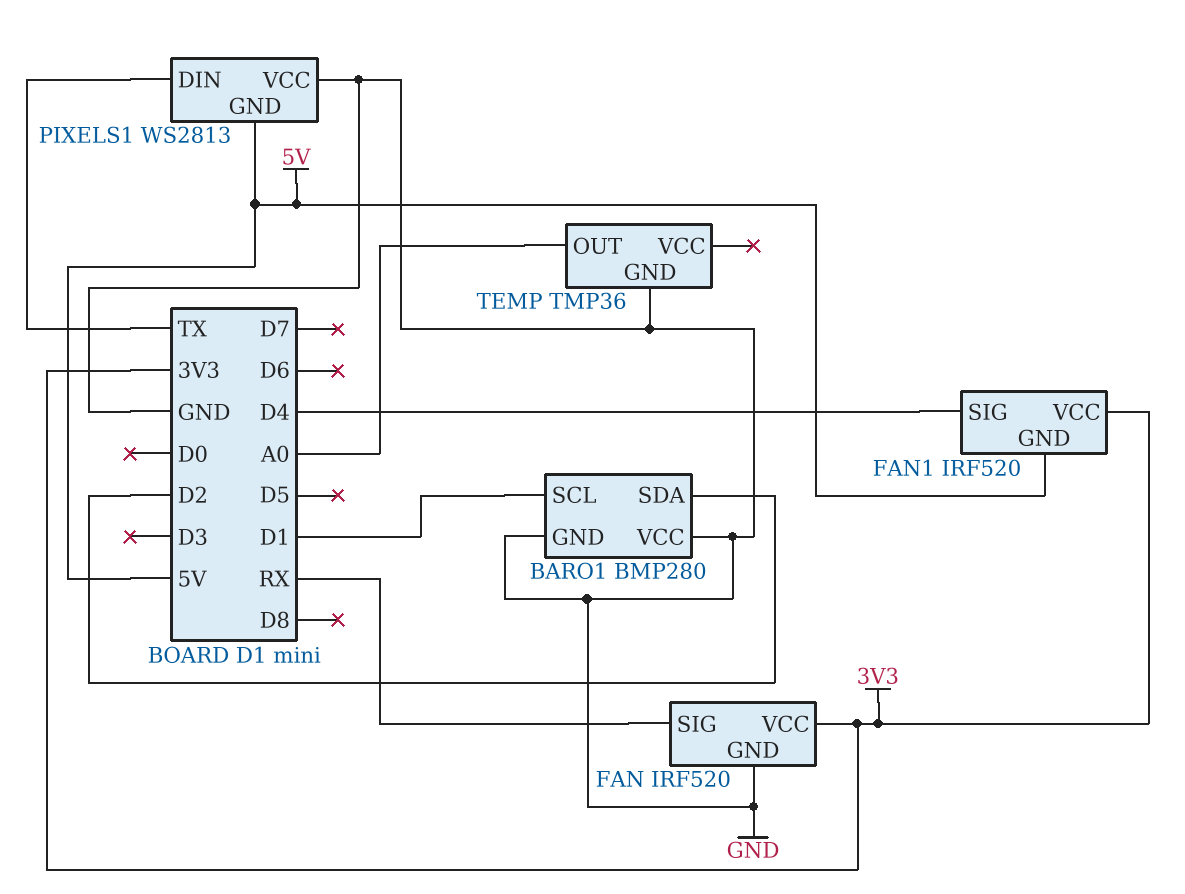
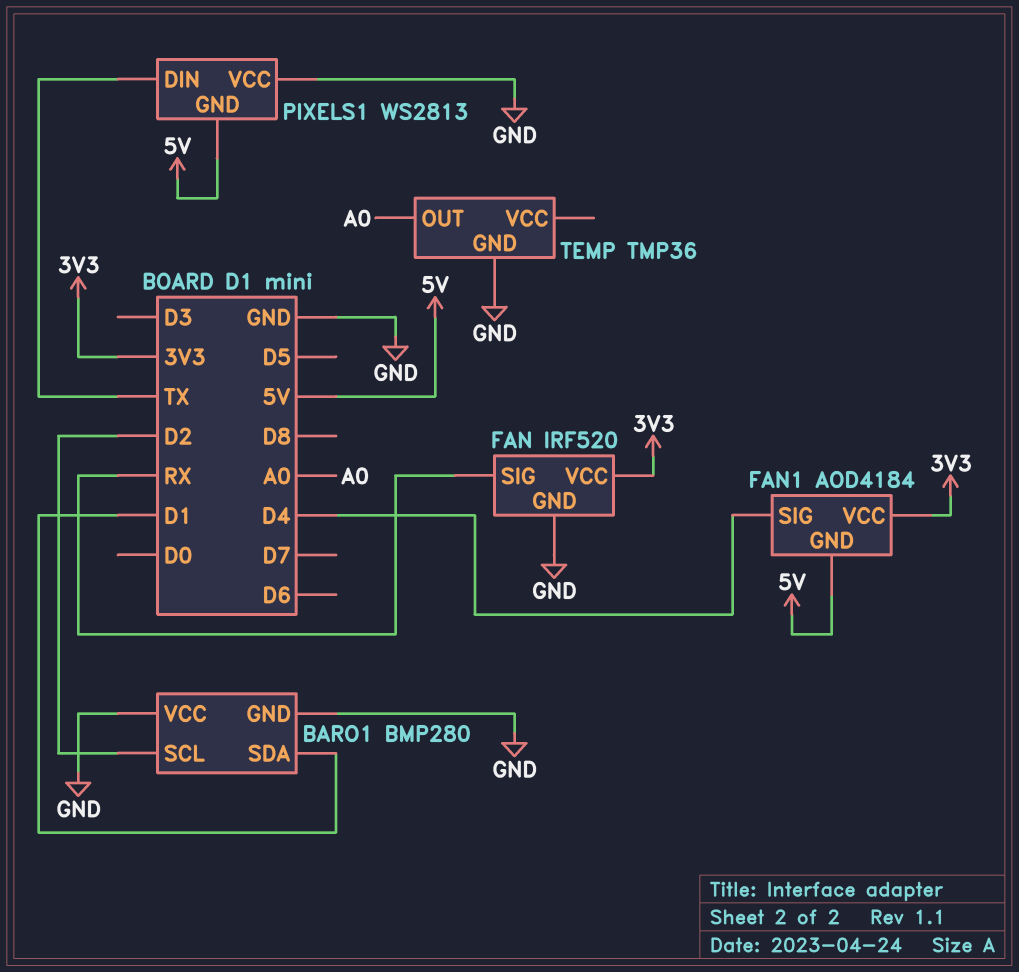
BARO1 pin SCL: D1 -> D2
BARO1 pin SDA: D2 -> D1
FAN1: IRF520 -> AOD4184

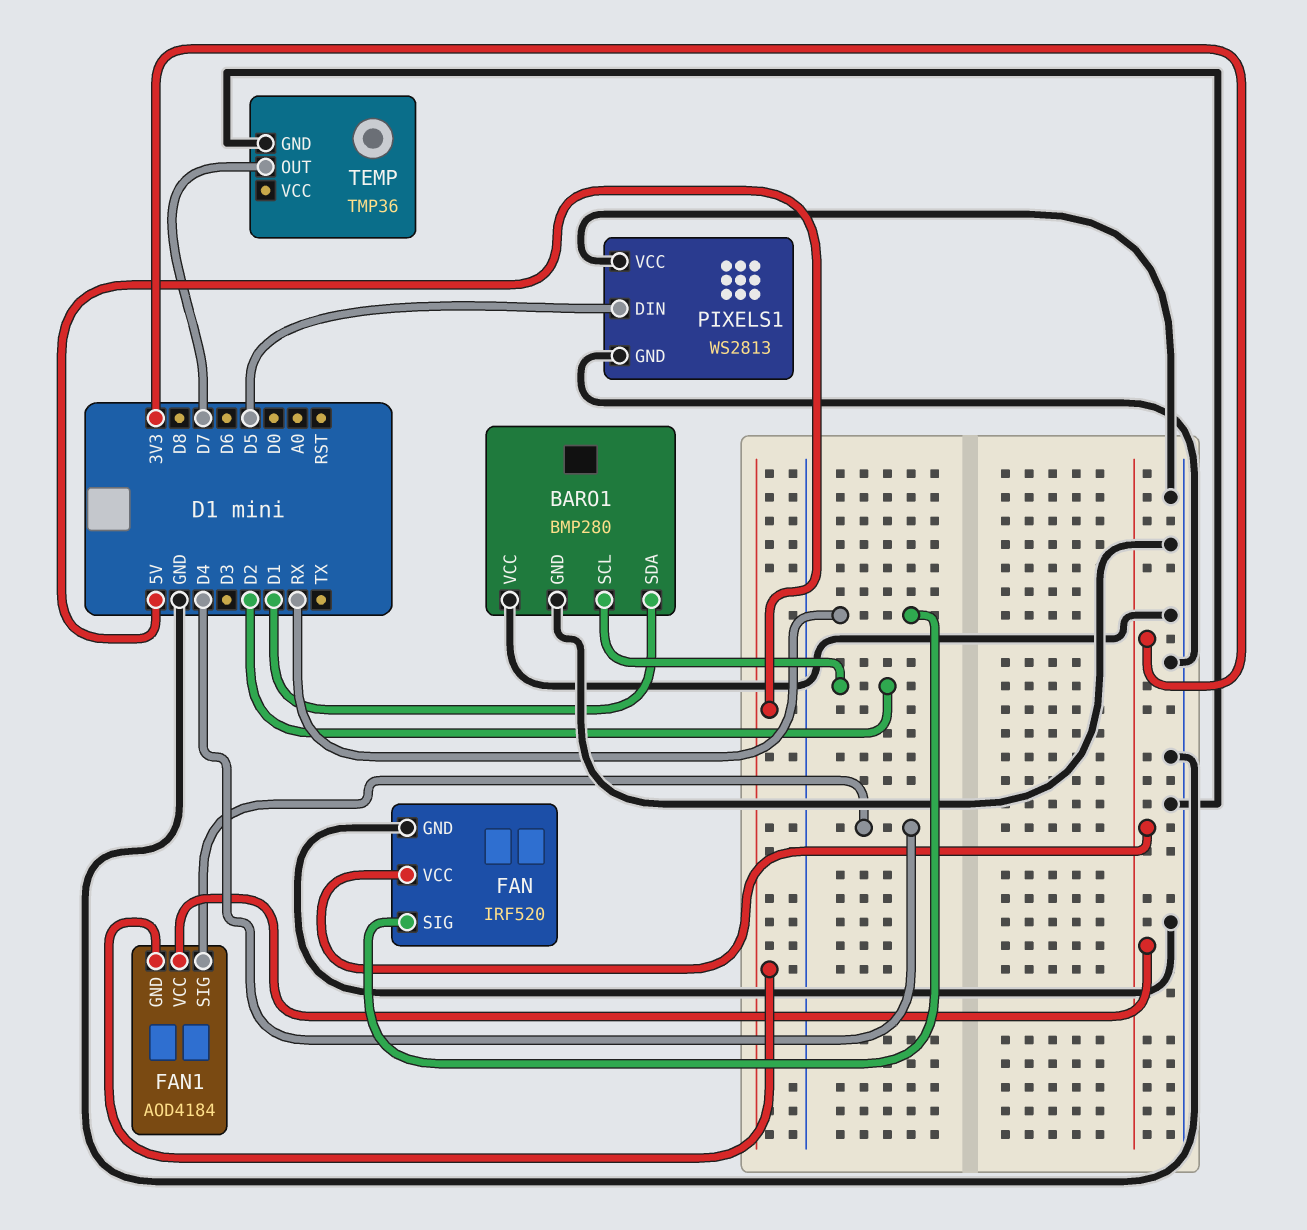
PIXELS1 pin DIN: TX -> D5
PIXELS1 pin GND: 5V -> GND
TEMP pin OUT: A0 -> D7

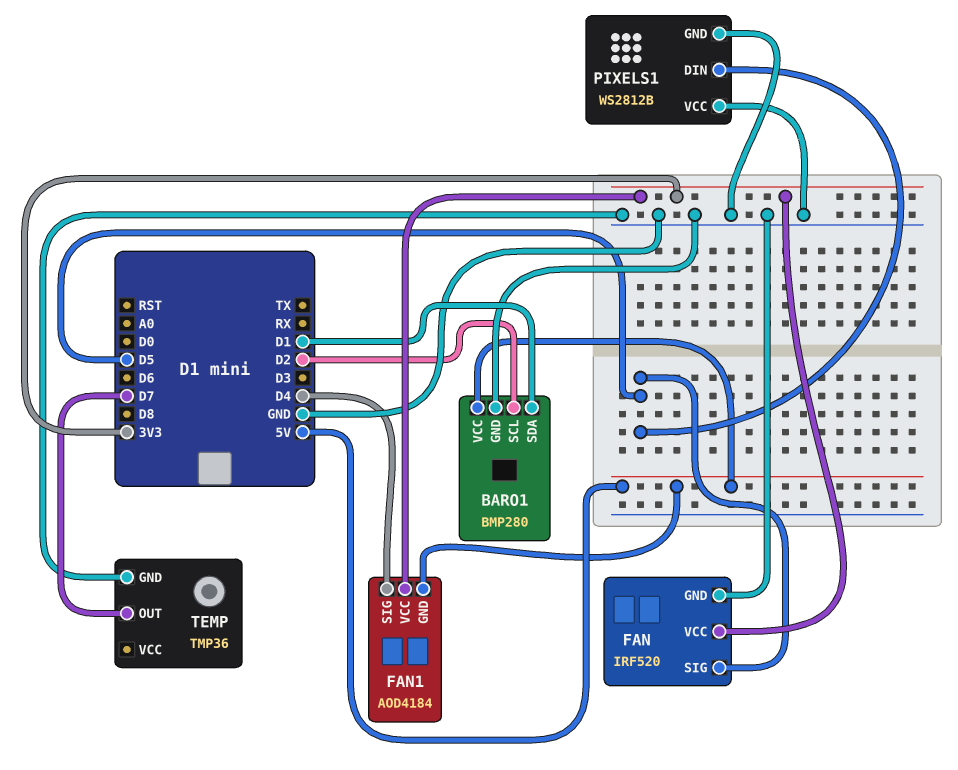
BARO1 pin VCC: GND -> 5V
FAN pin SIG: RX -> D5
PIXELS1: WS2813 -> WS2812B

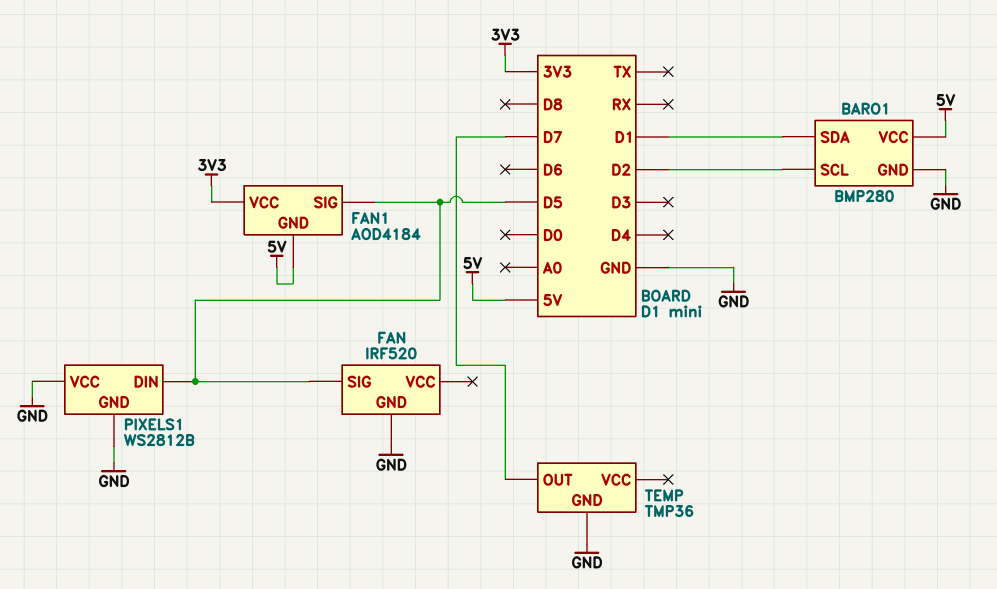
FAN pin VCC: 3V3 -> none
FAN1 pin SIG: D4 -> D5

